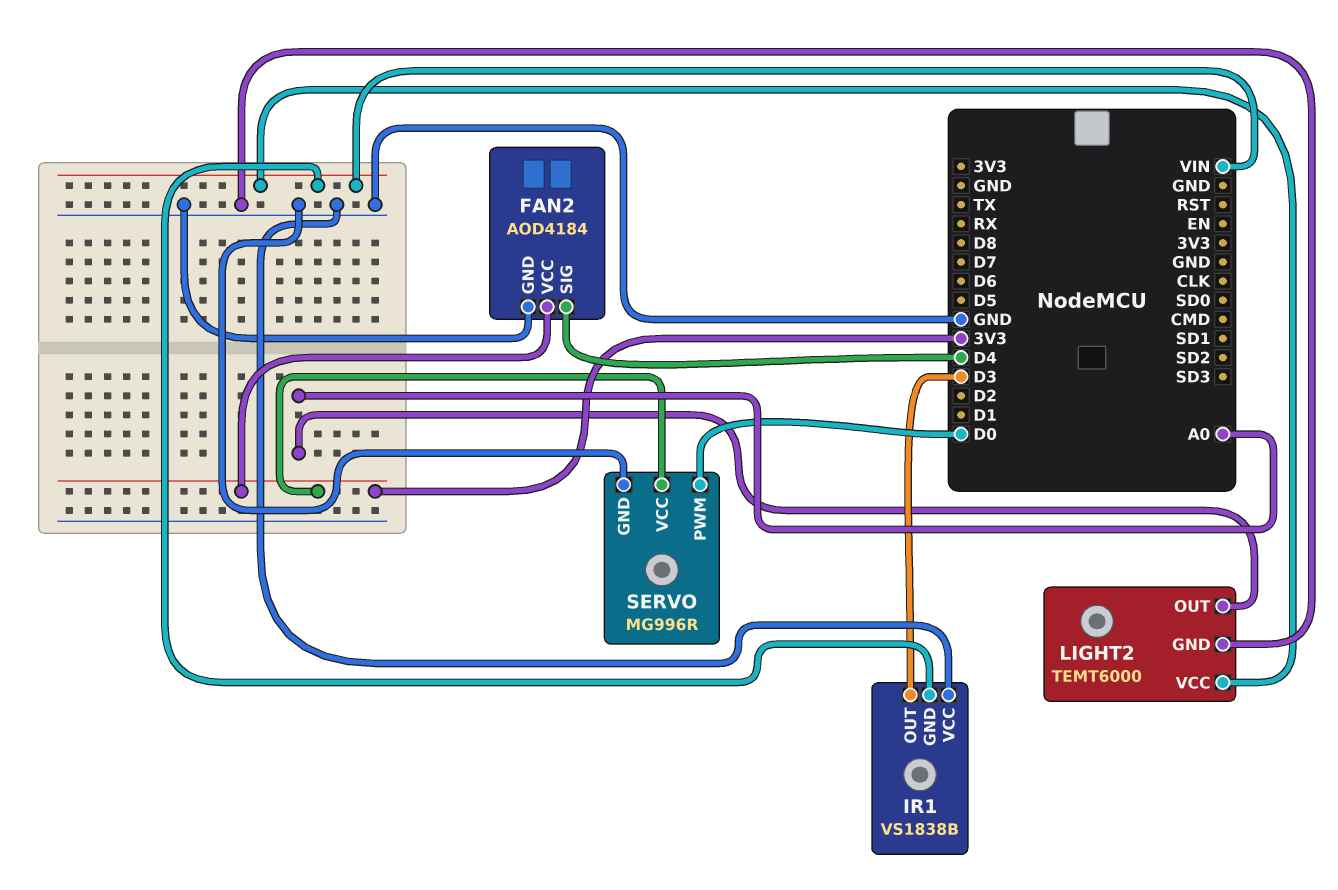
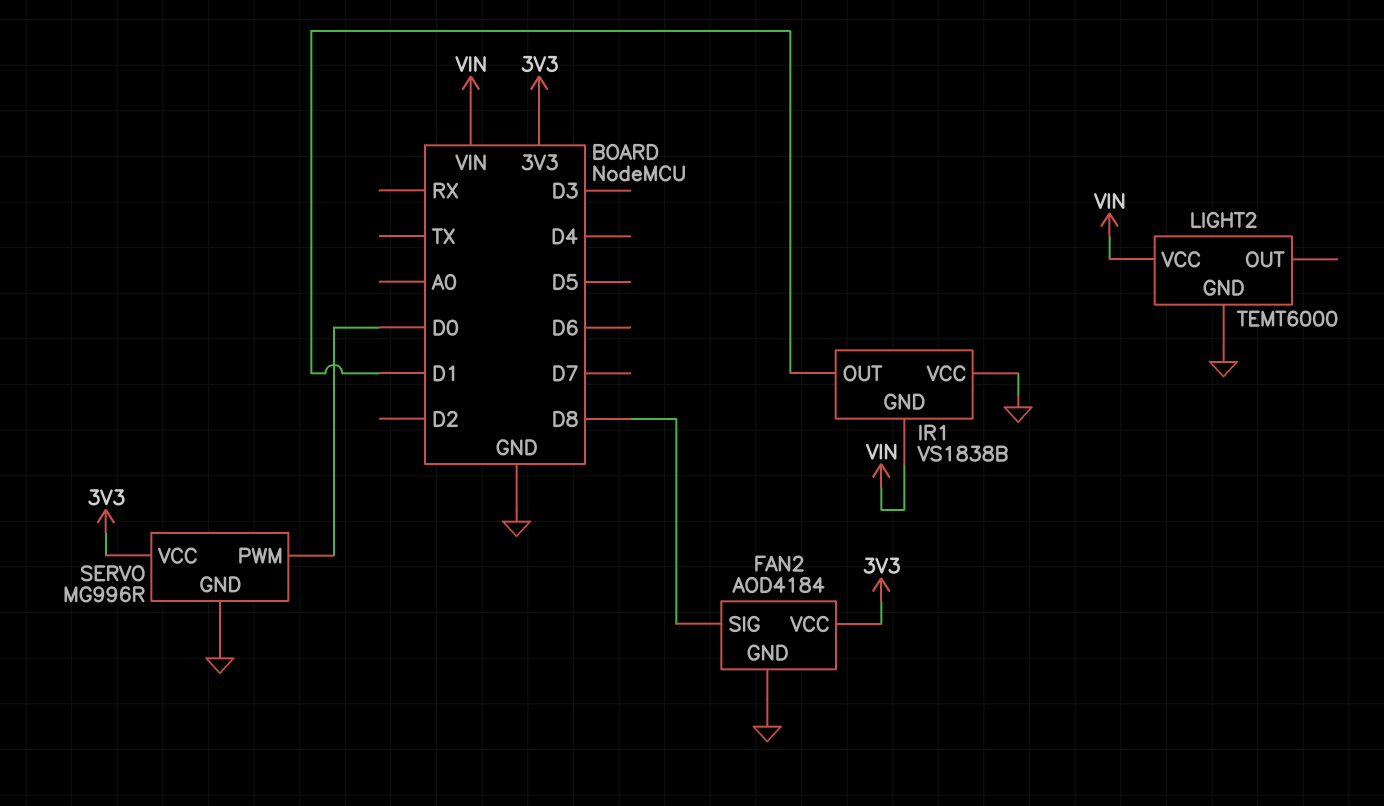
FAN2 pin SIG: D4 -> D8
IR1 pin OUT: D3 -> D1
LIGHT2 pin OUT: A0 -> none

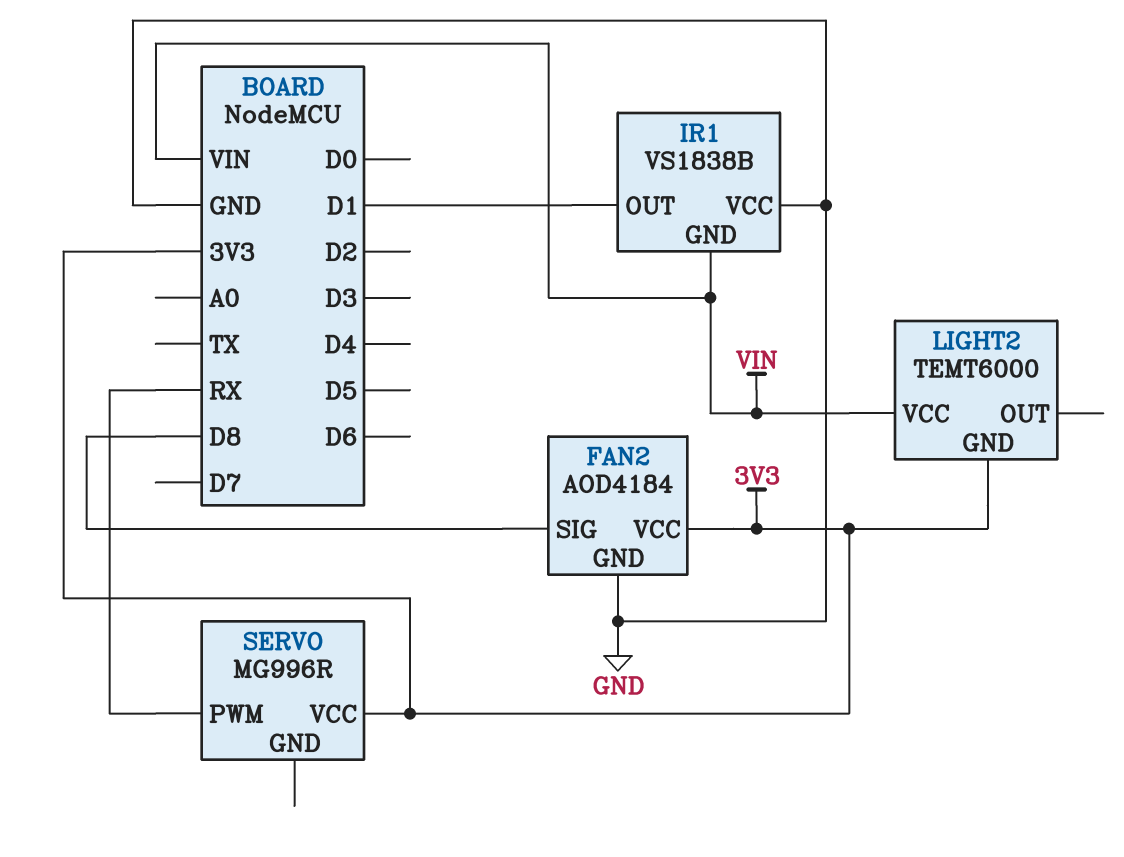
LIGHT2 pin GND: GND -> 3V3
SERVO pin GND: GND -> none
SERVO pin PWM: D0 -> RX

